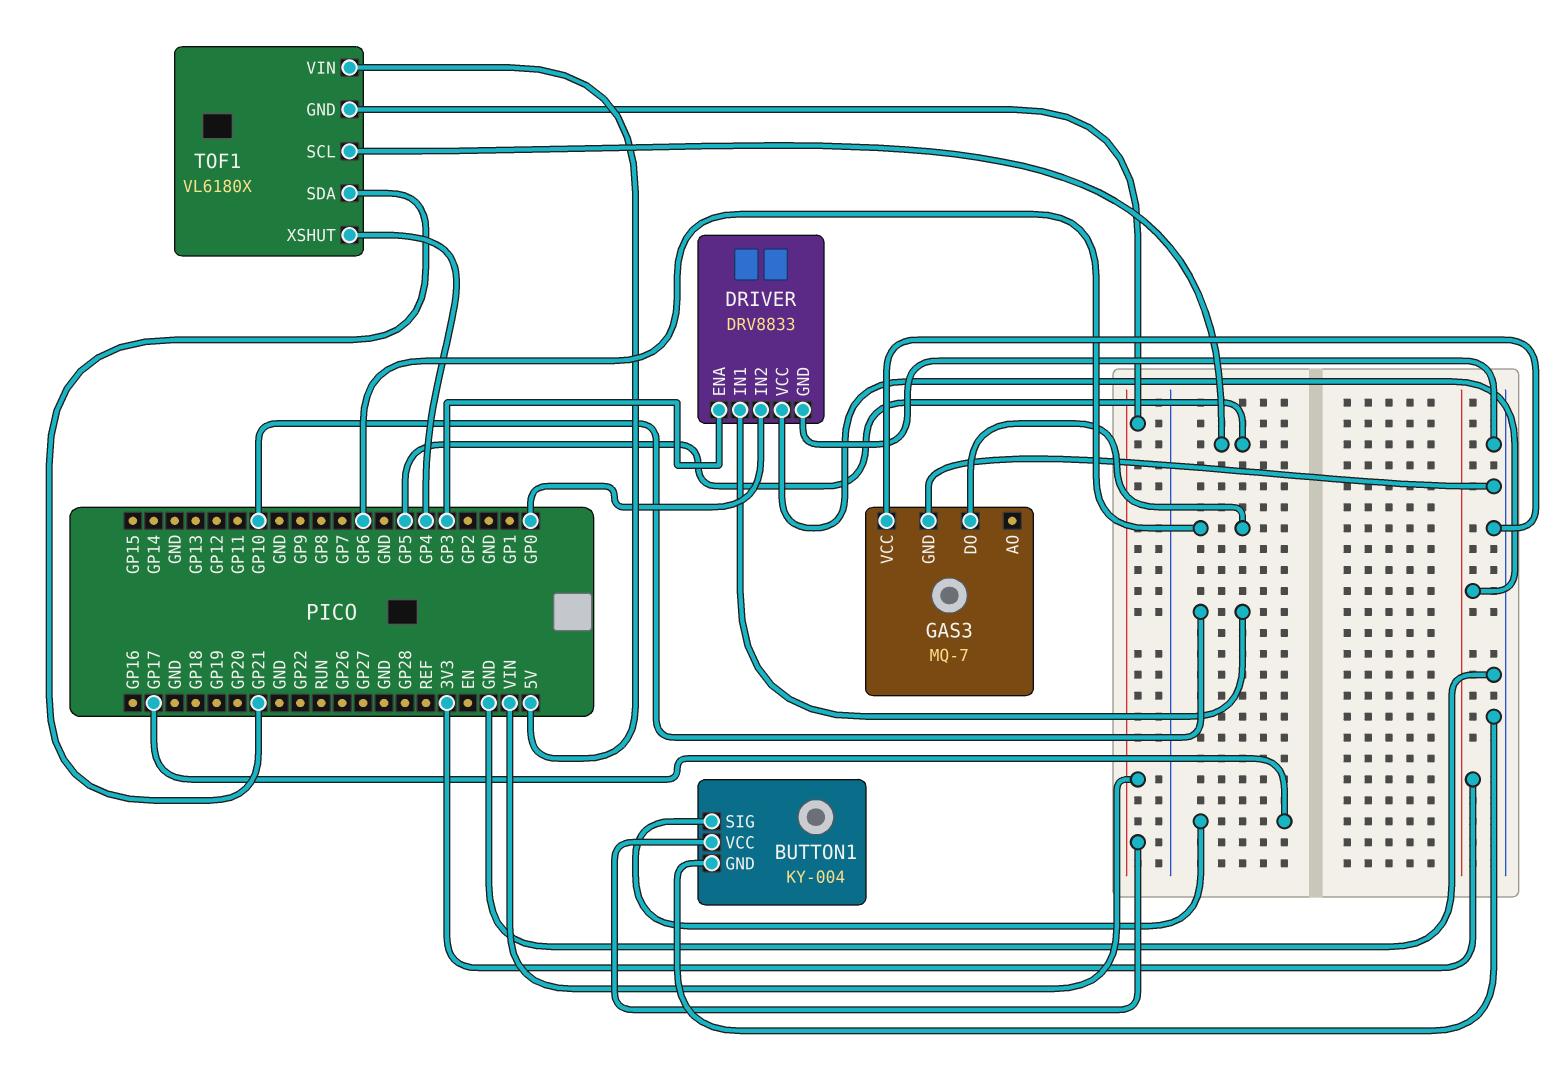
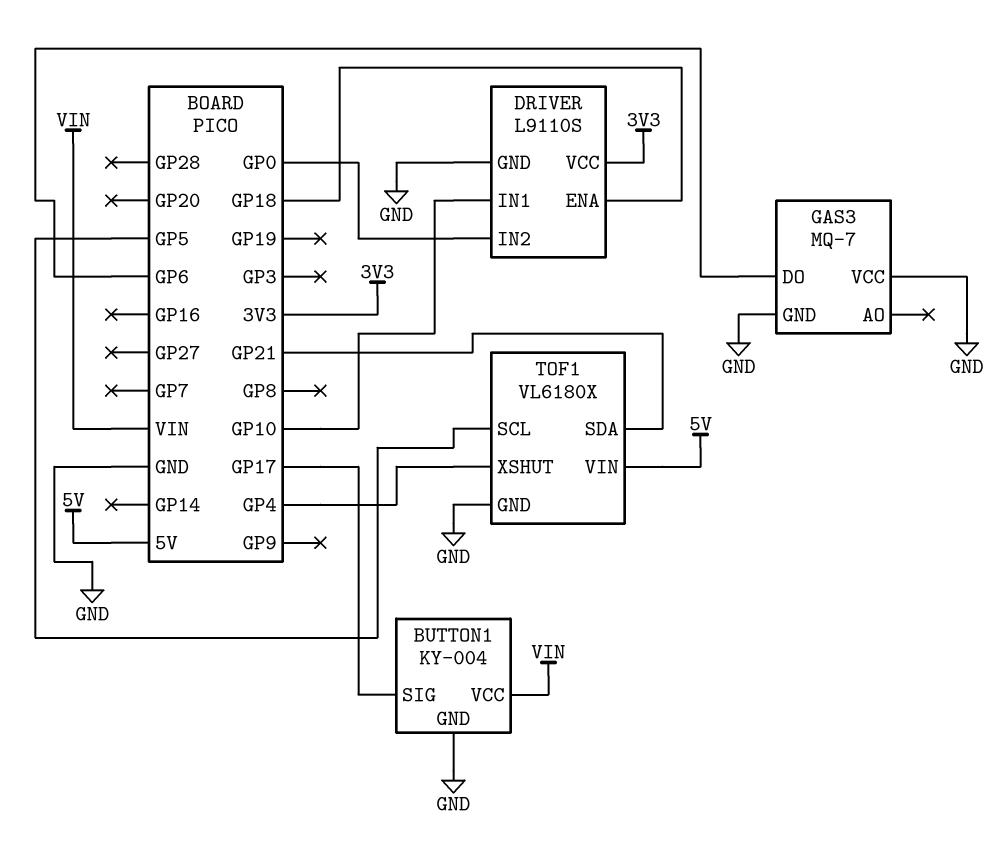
DRIVER: DRV8833 -> L9110S
DRIVER pin ENA: GP3 -> GP18
TOF1 pin GND: VIN -> GND

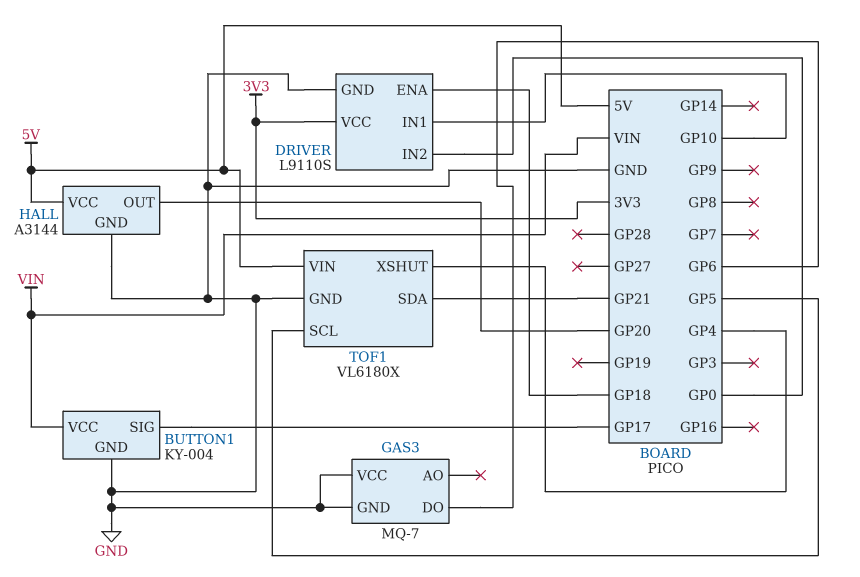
HALL: none -> A3144
HALL pin GND: none -> GND
HALL pin OUT: none -> GP20
HALL pin VCC: none -> 5V

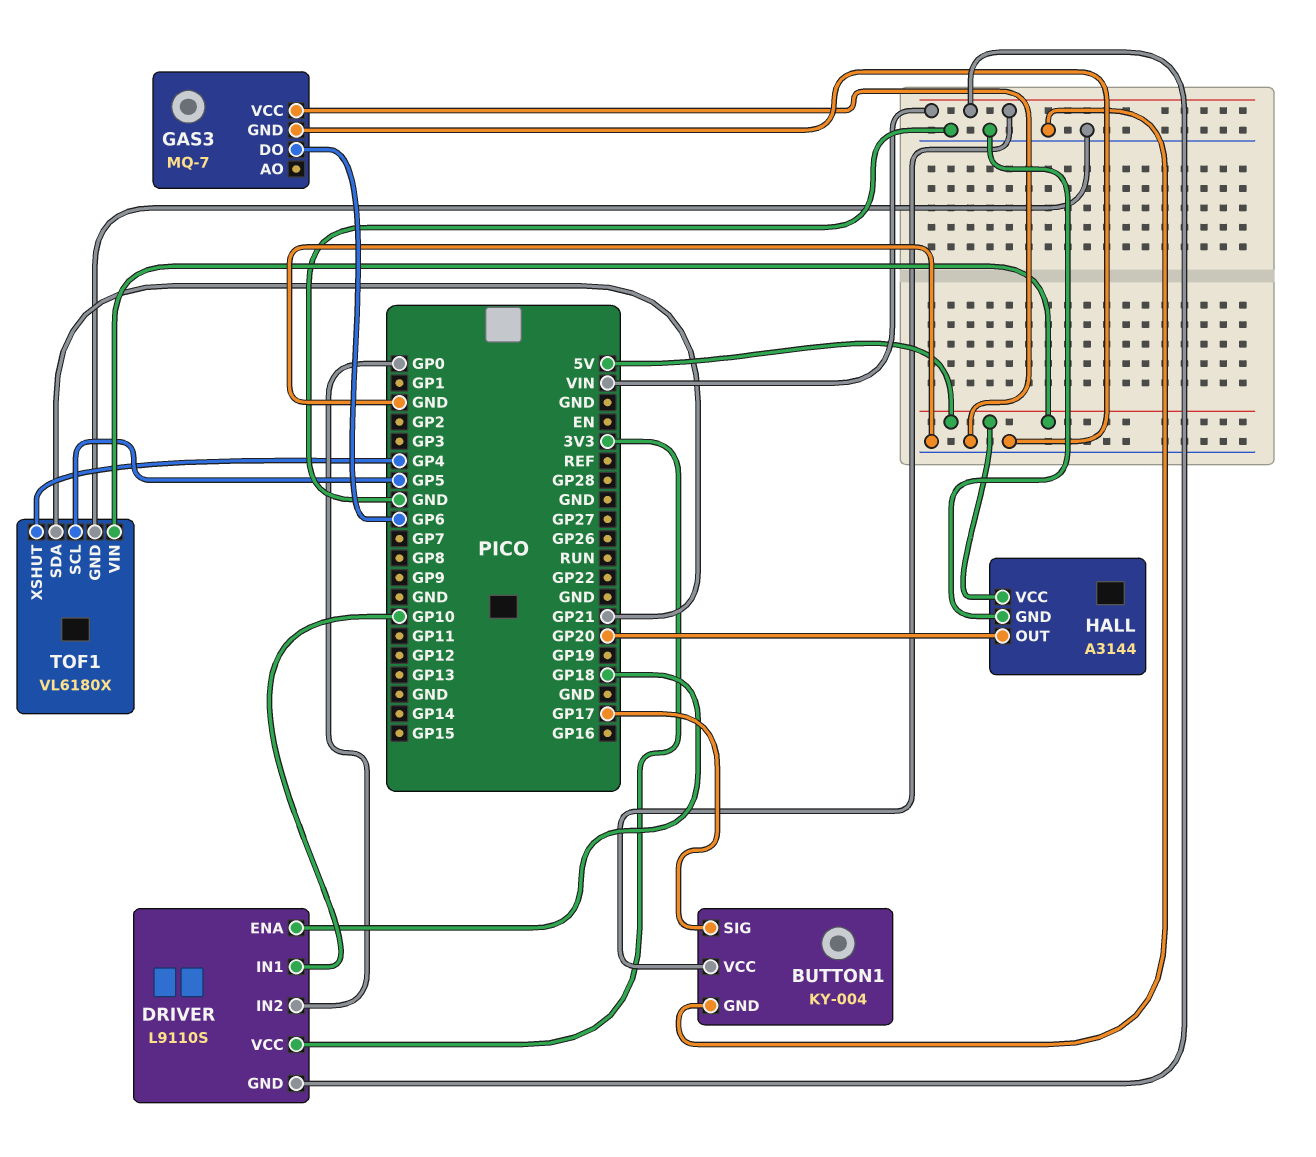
DRIVER pin GND: GND -> VIN

